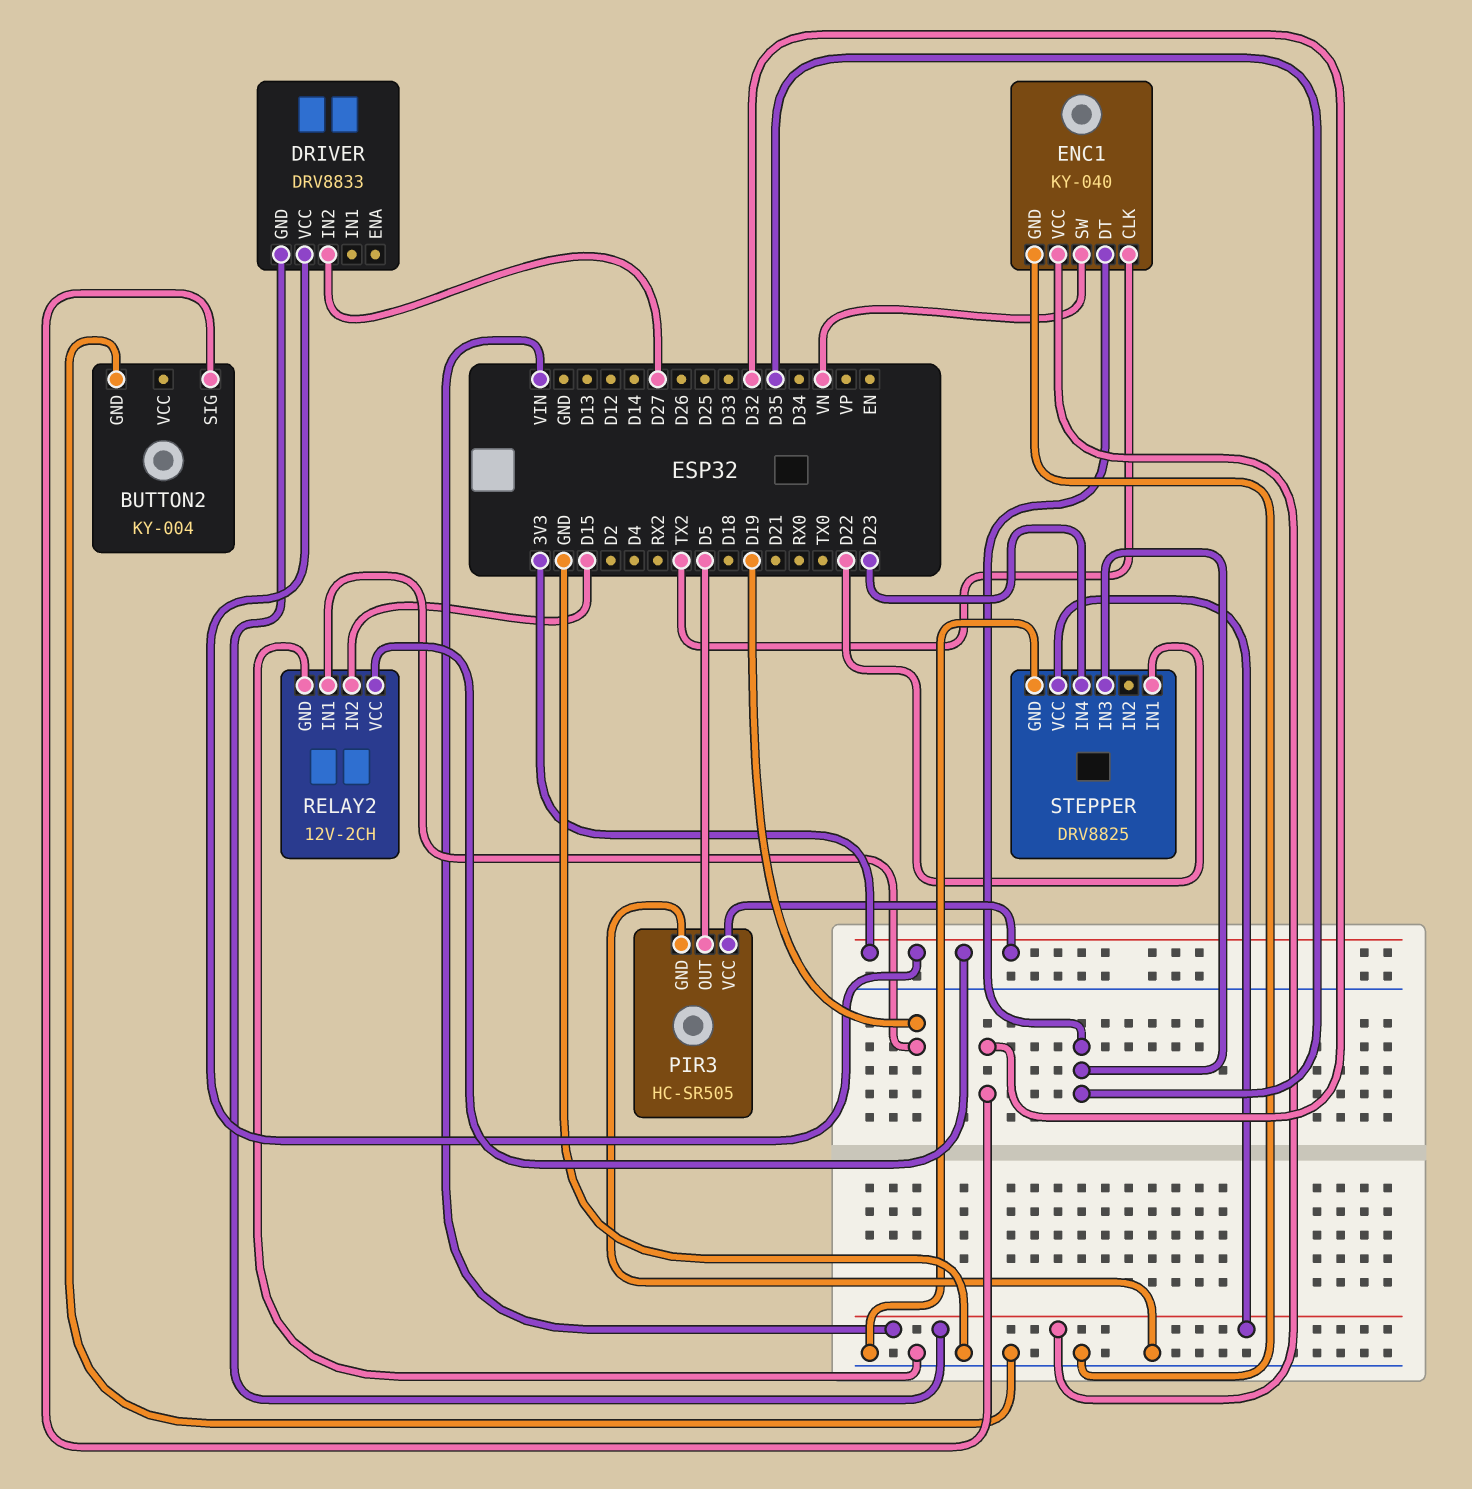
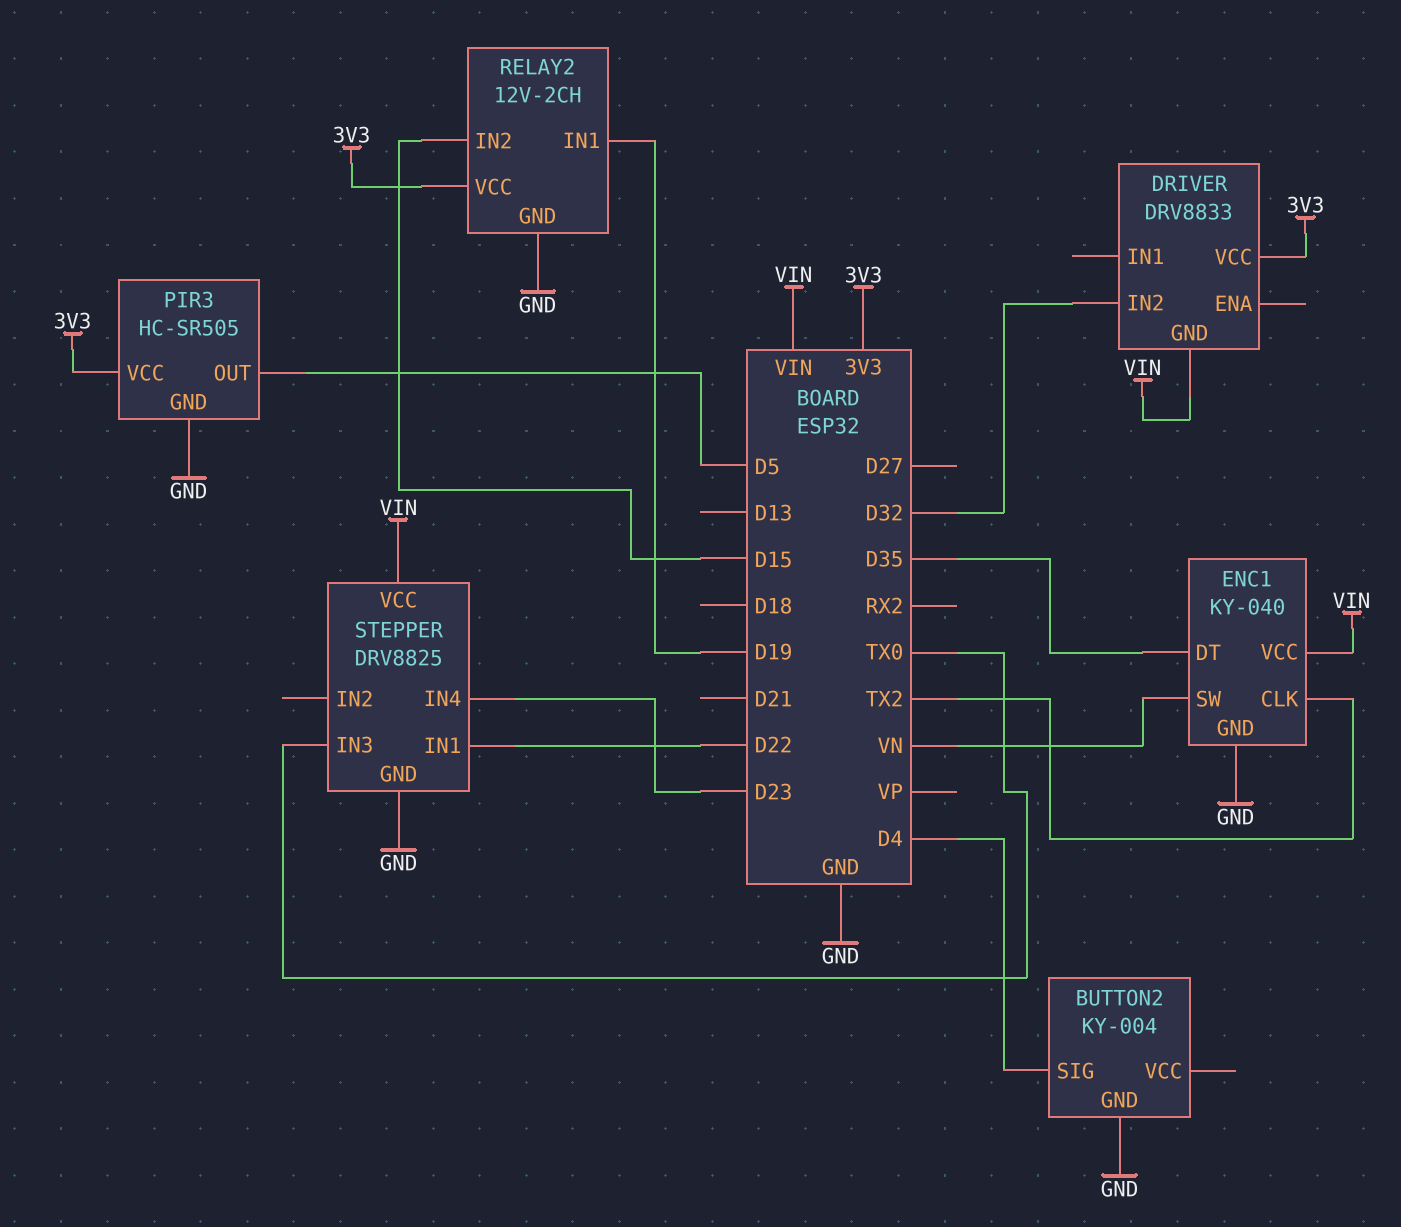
BUTTON2 pin SIG: D32 -> D4
DRIVER pin IN2: D27 -> D32
STEPPER pin IN3: D35 -> TX0

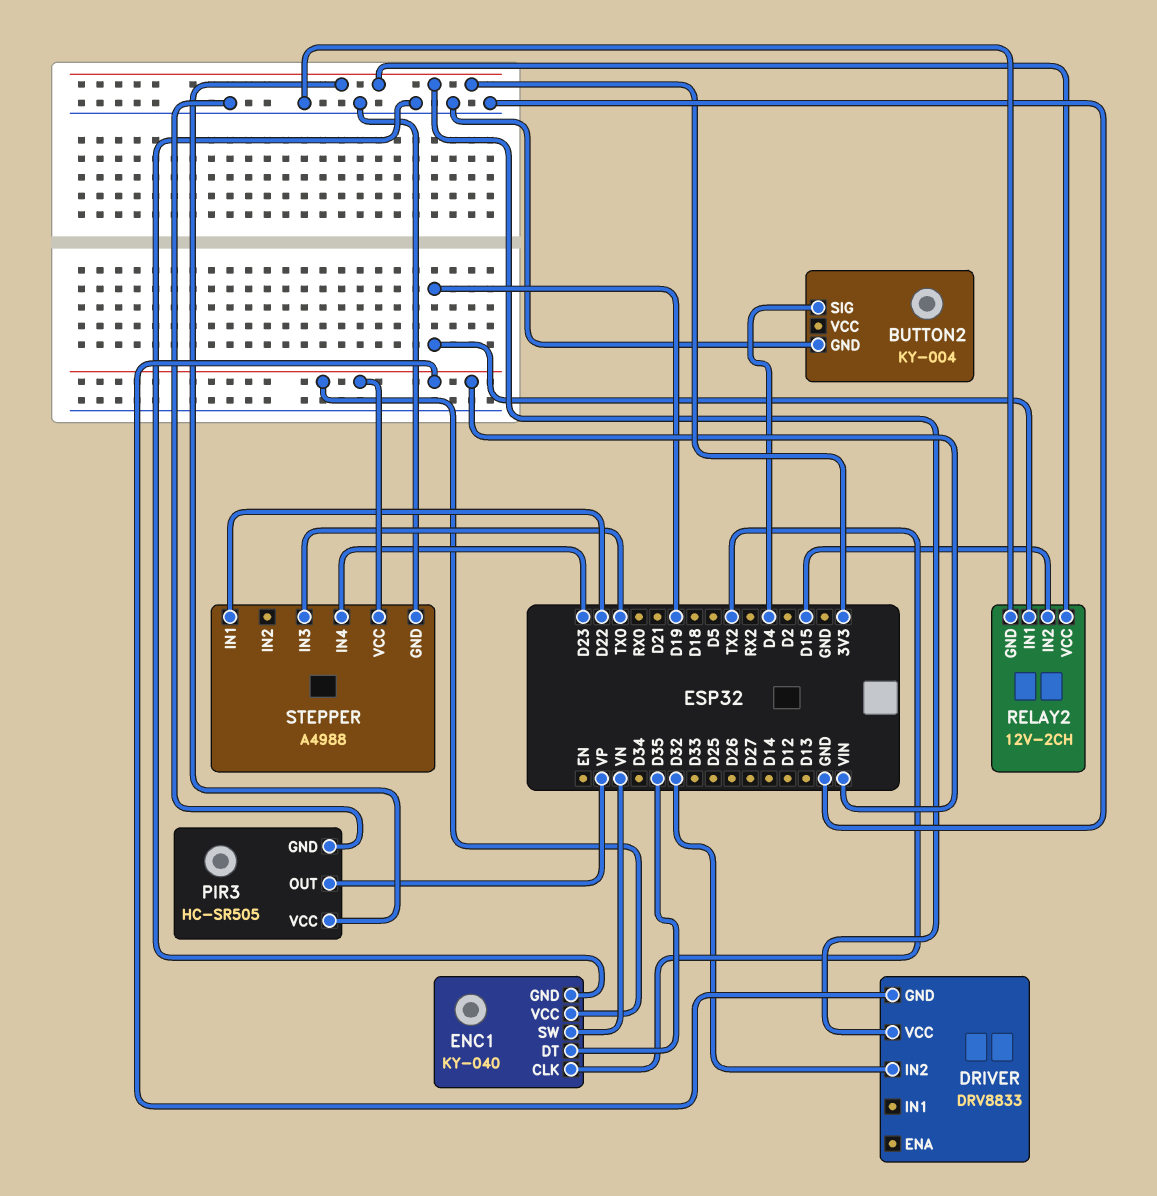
PIR3 pin OUT: D5 -> VP
STEPPER: DRV8825 -> A4988

